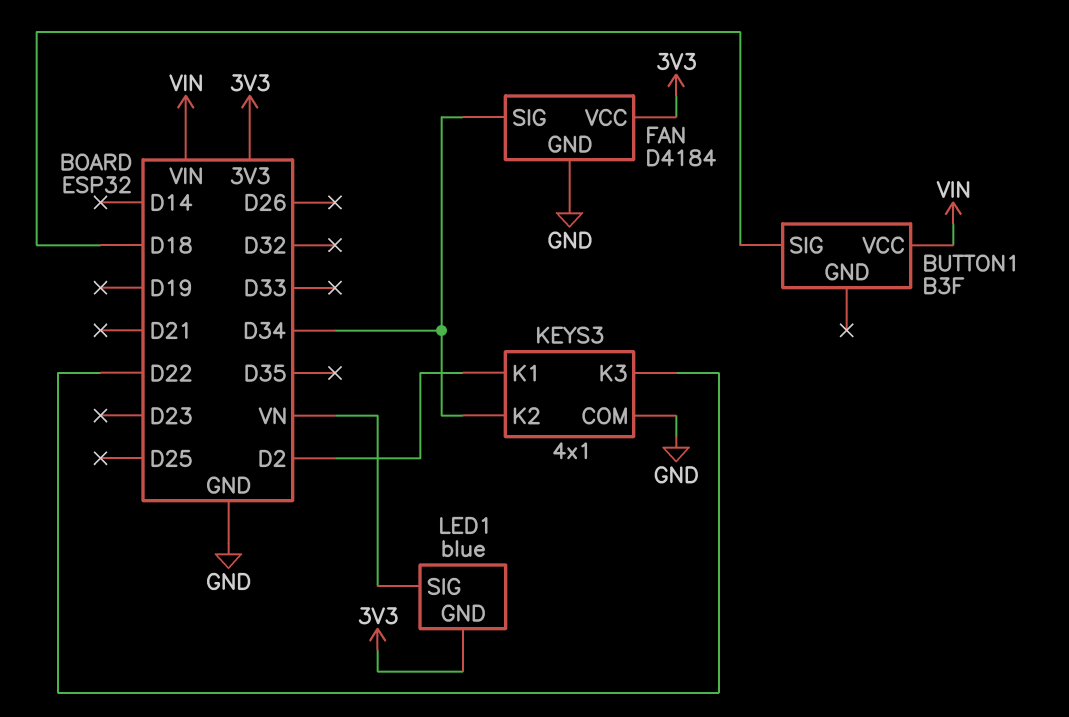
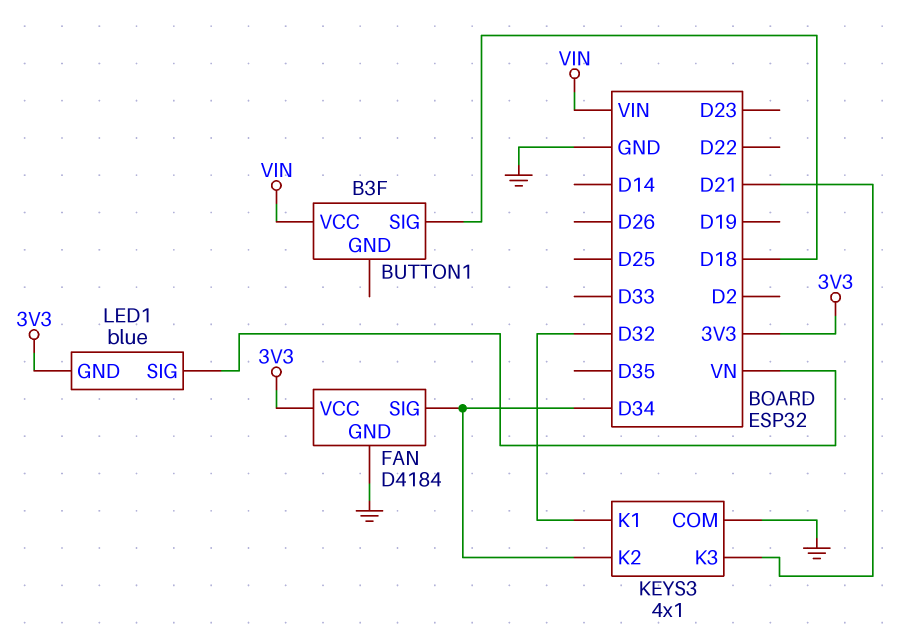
KEYS3 pin K1: D2 -> D32
KEYS3 pin K3: D22 -> D21

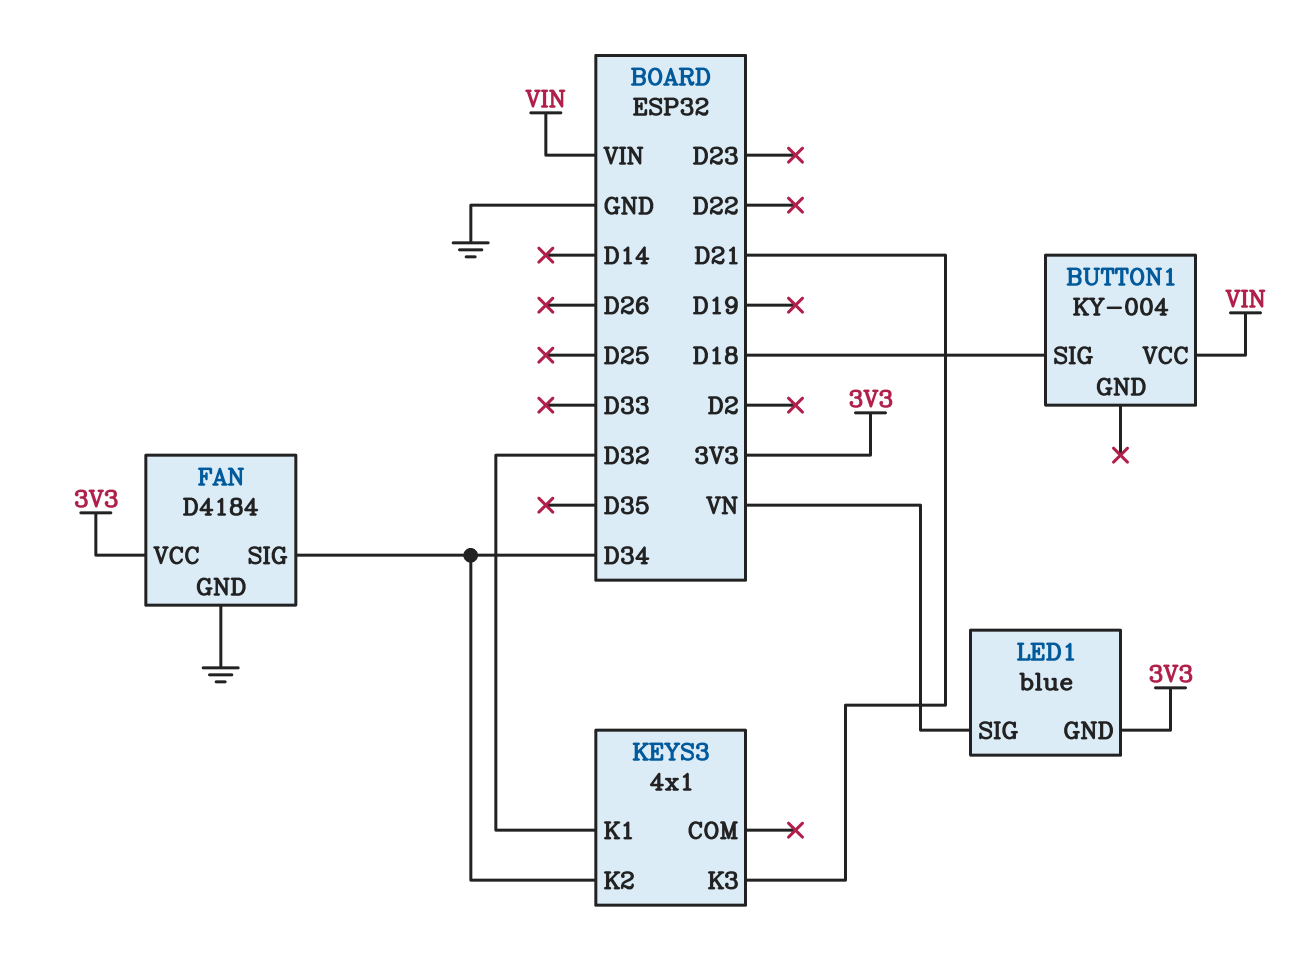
BUTTON1: B3F -> KY-004
KEYS3 pin COM: GND -> none

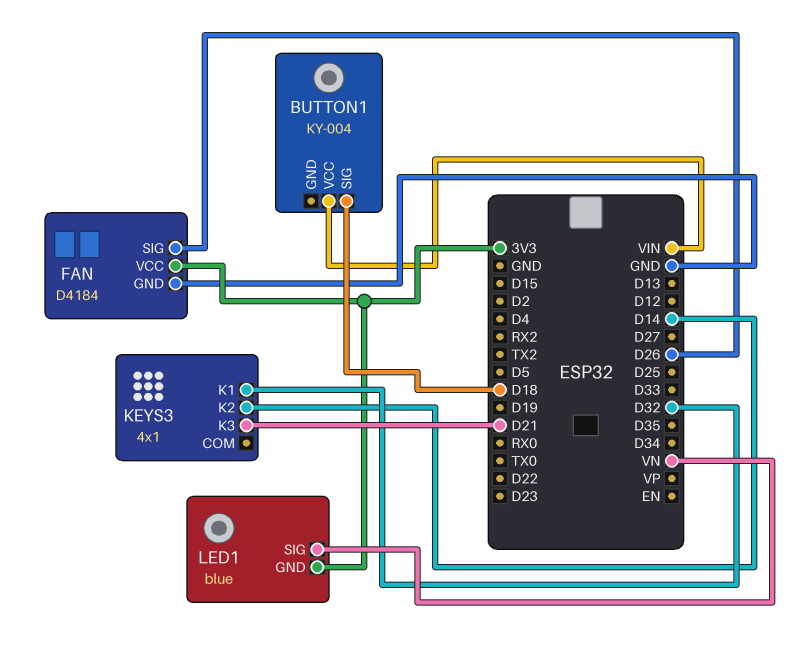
FAN pin SIG: D34 -> D26
KEYS3 pin K2: D34 -> D14

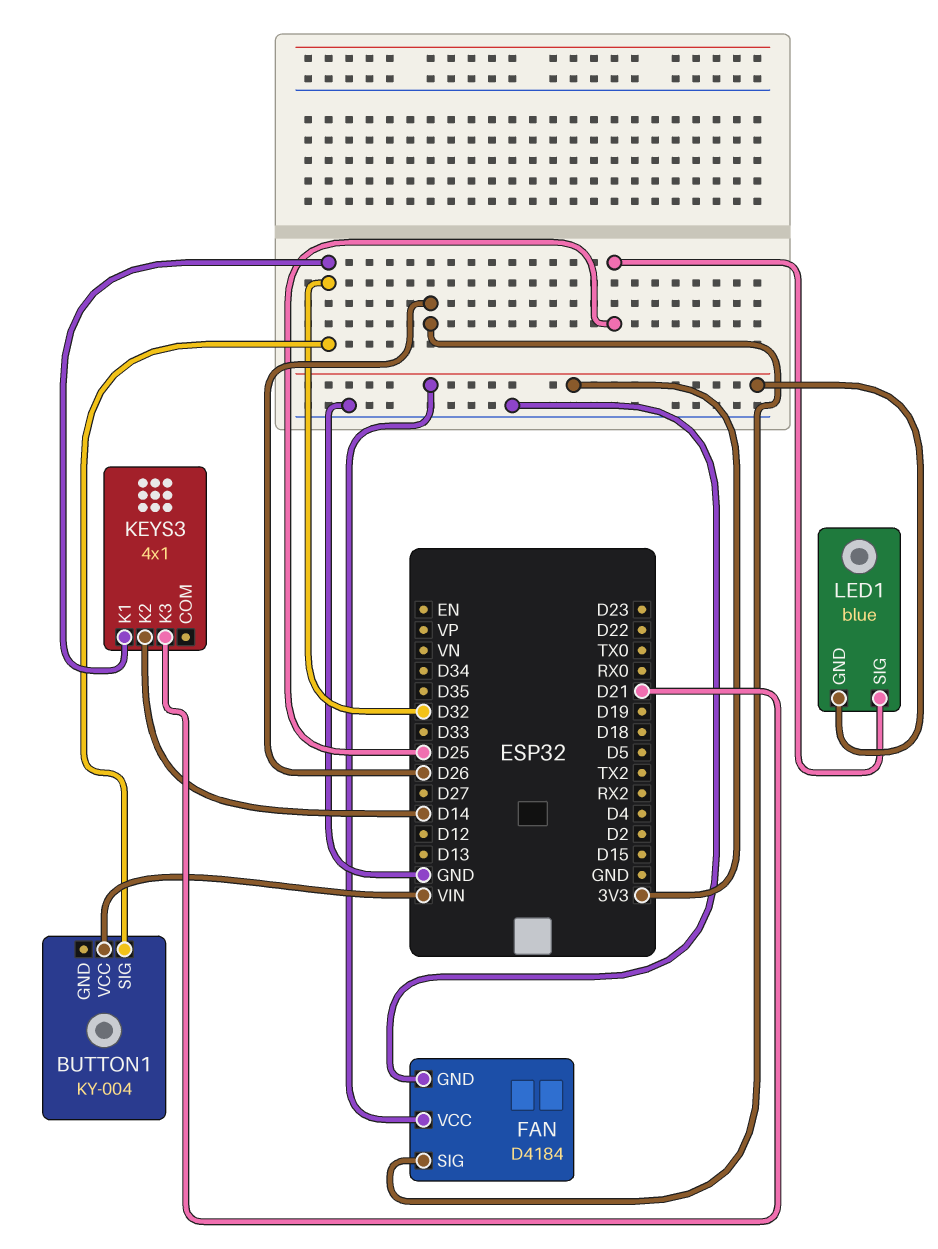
BUTTON1 pin SIG: D18 -> D32
LED1 pin SIG: VN -> D25

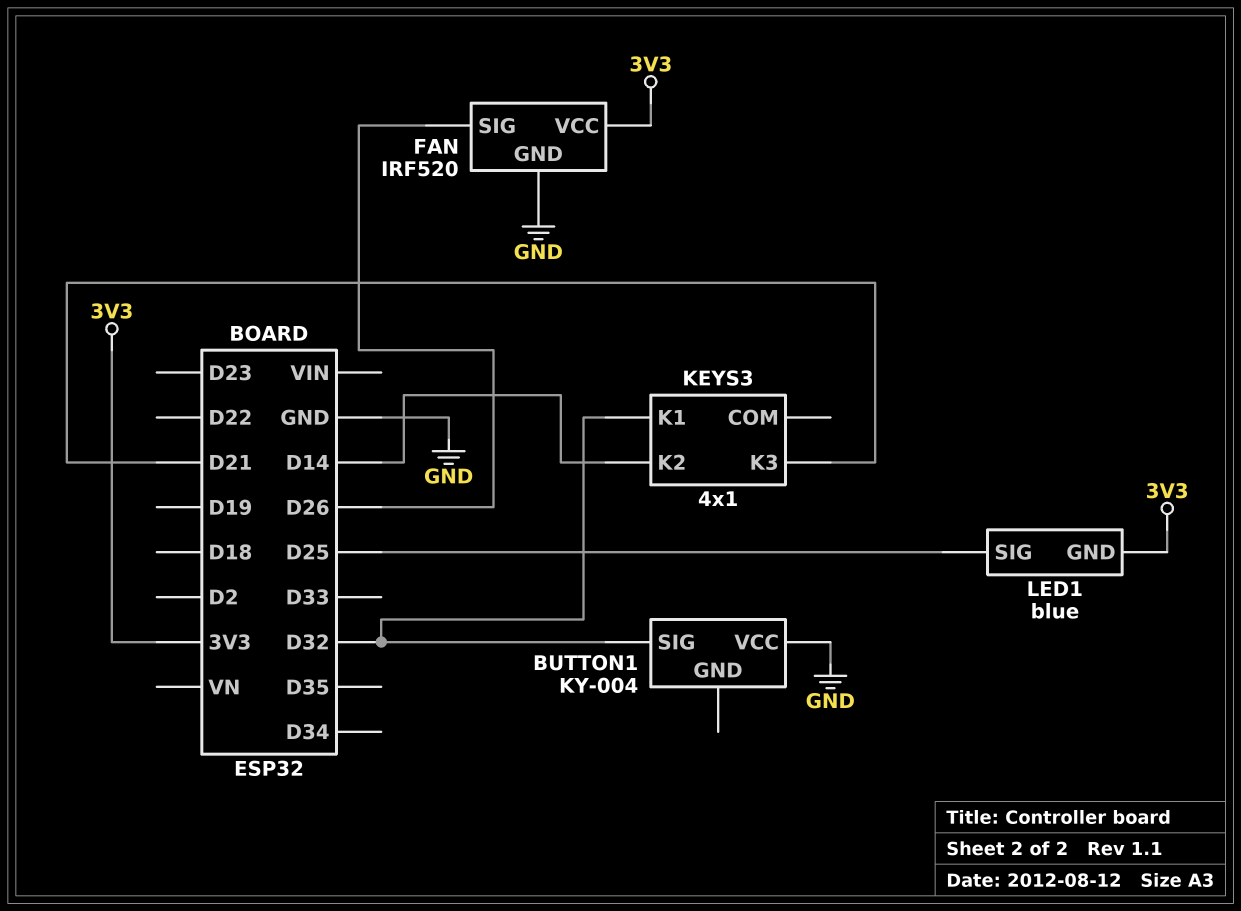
BUTTON1 pin VCC: VIN -> GND
FAN: D4184 -> IRF520

